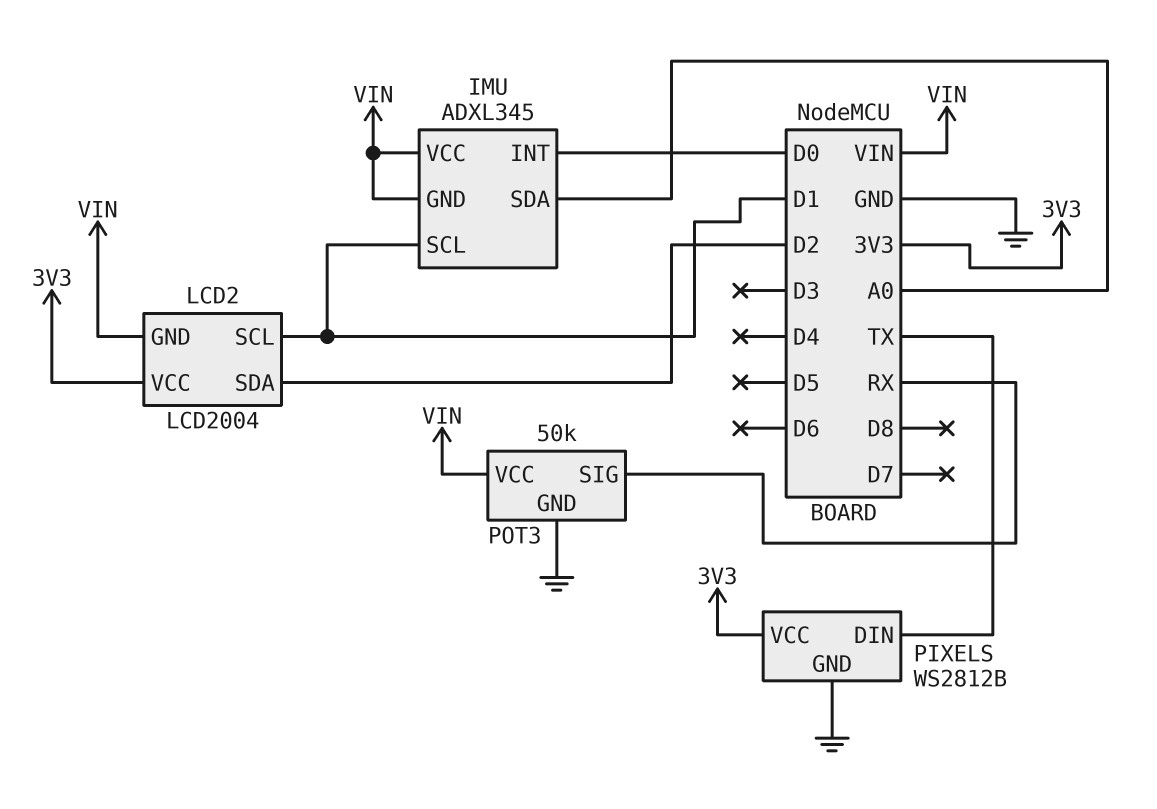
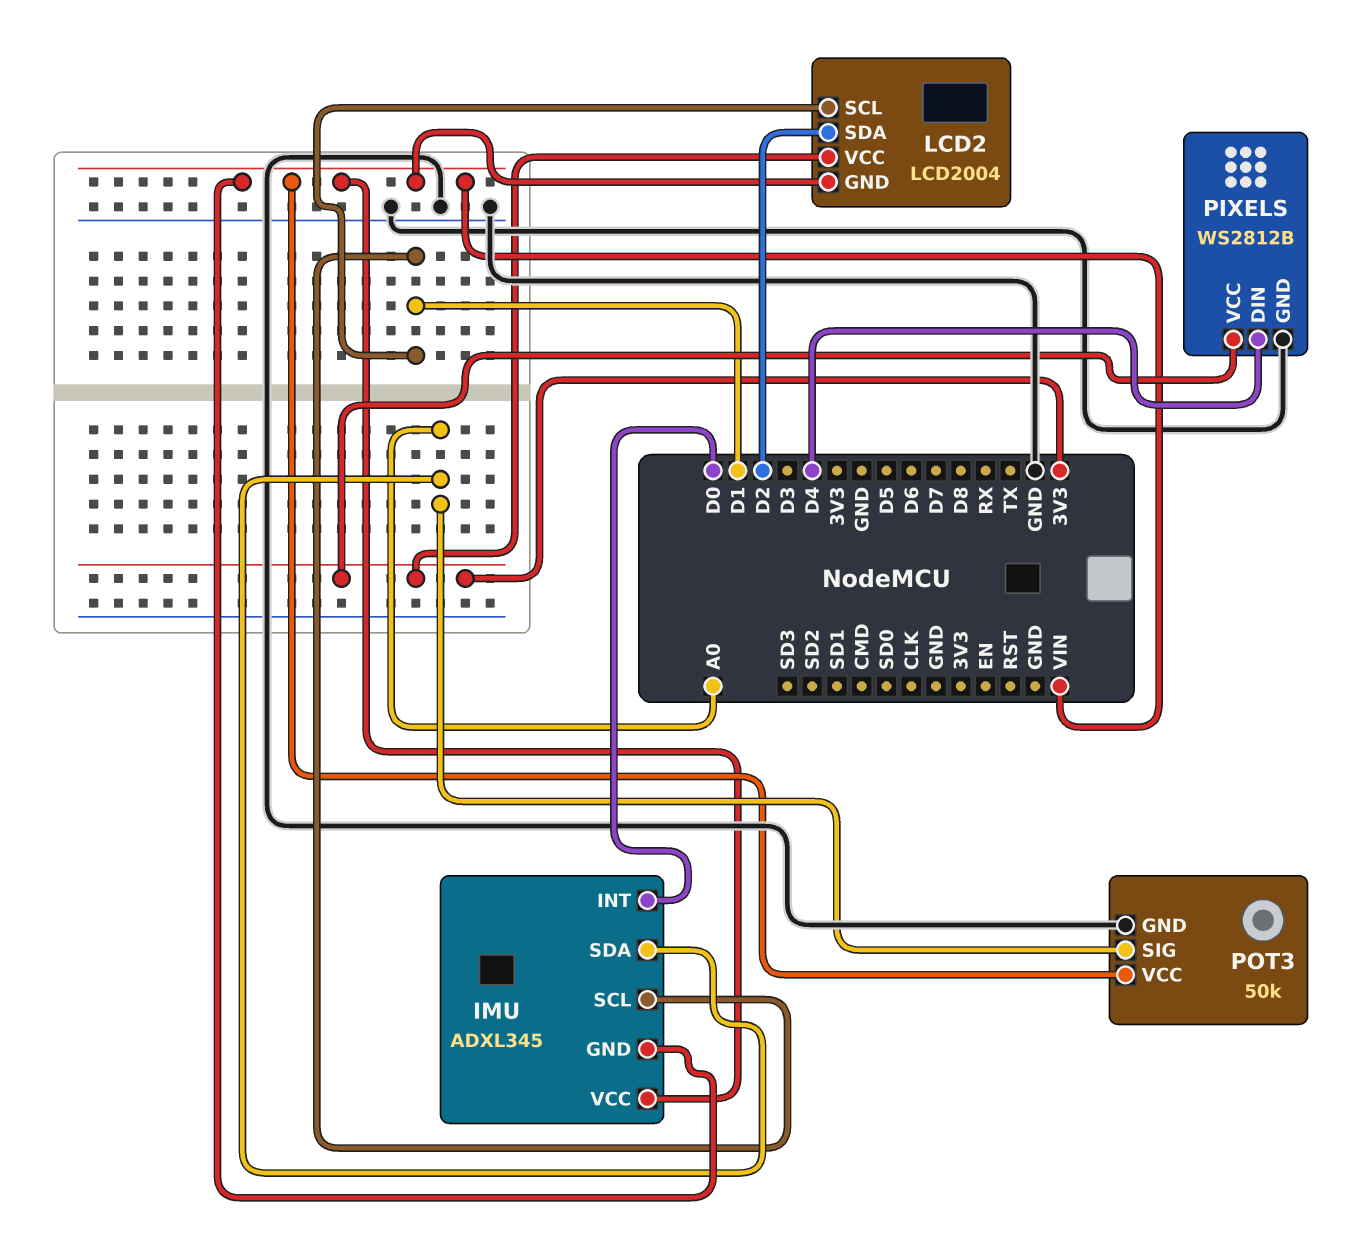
PIXELS pin DIN: TX -> D4
POT3 pin SIG: RX -> A0

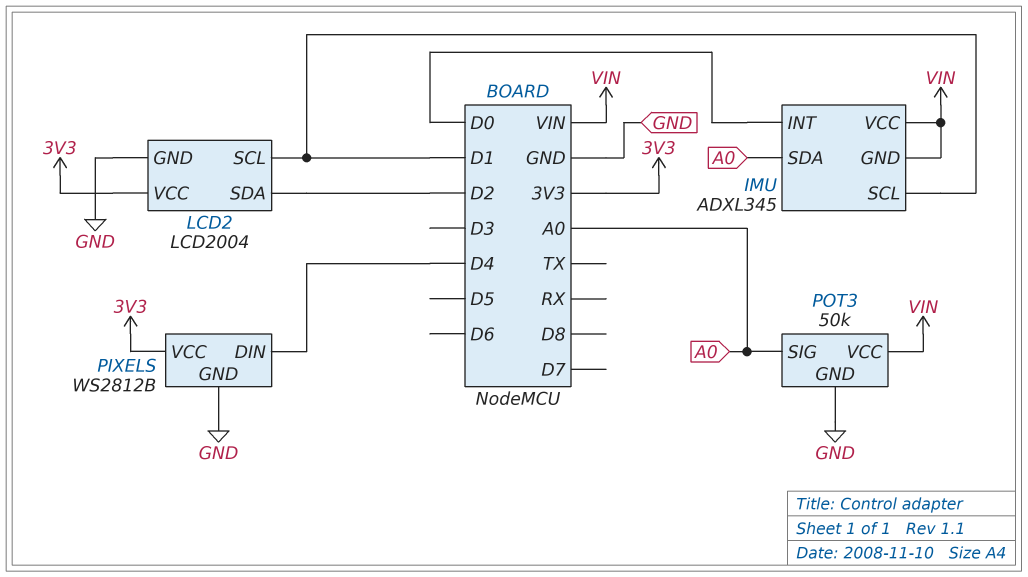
LCD2 pin GND: VIN -> GND

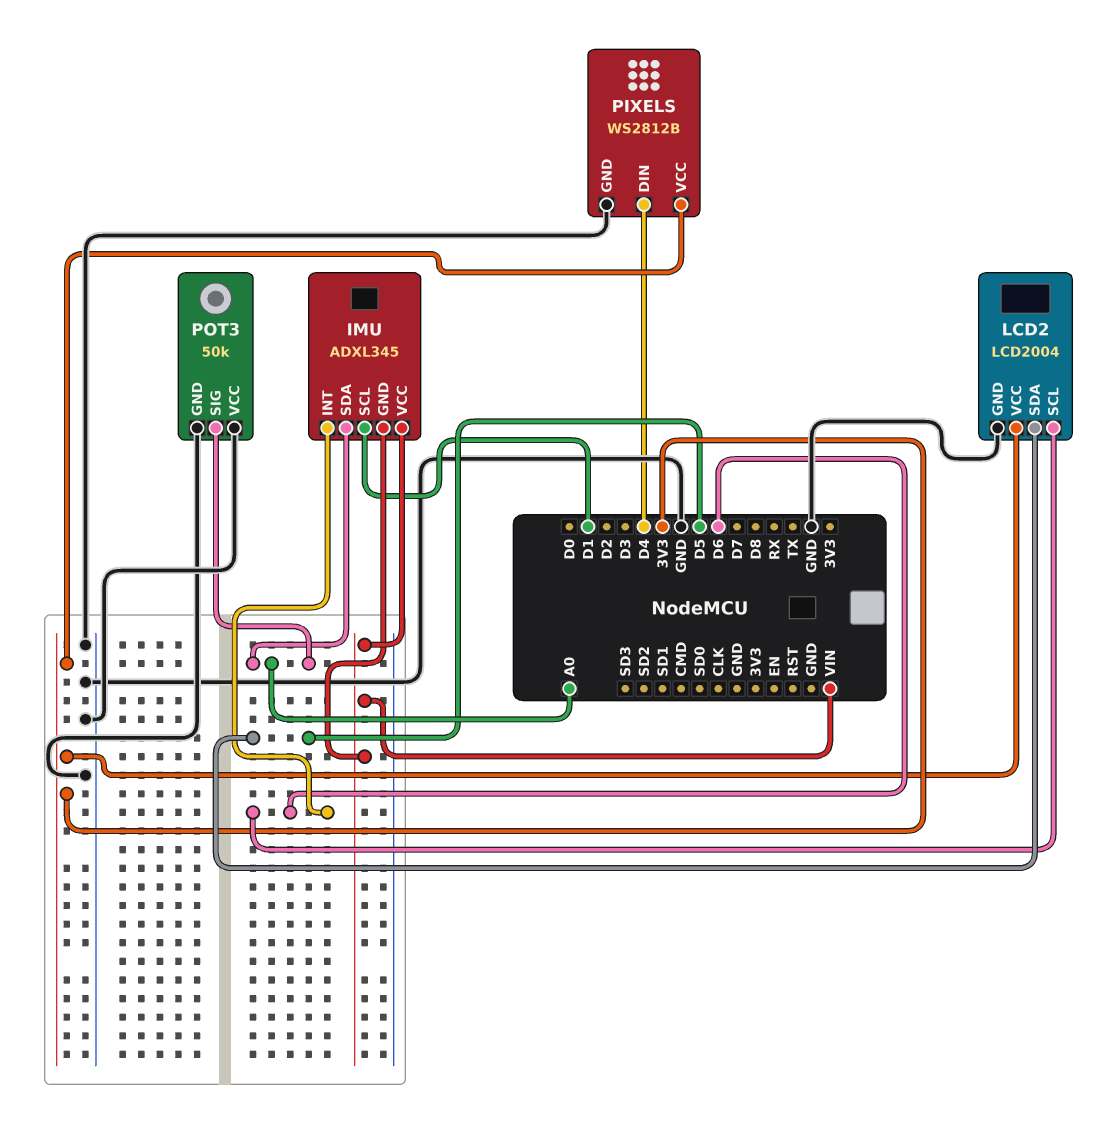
IMU pin INT: D0 -> D6
LCD2 pin SCL: D1 -> D6
LCD2 pin SDA: D2 -> D5
POT3 pin VCC: VIN -> GND

